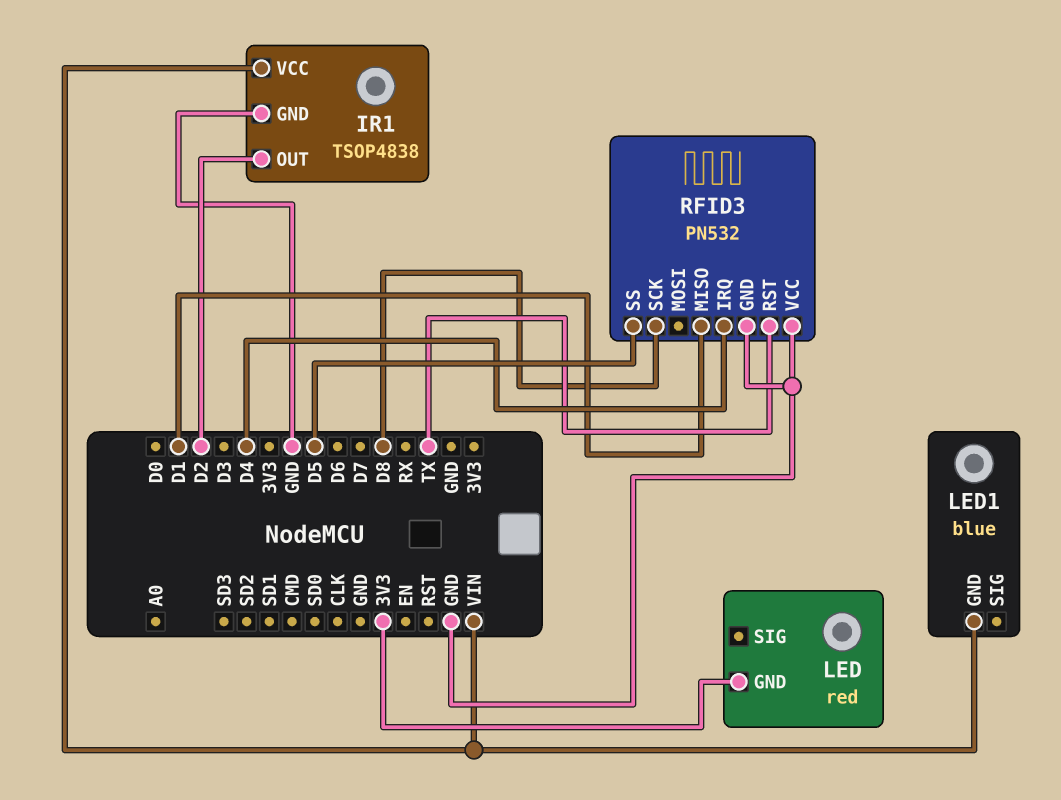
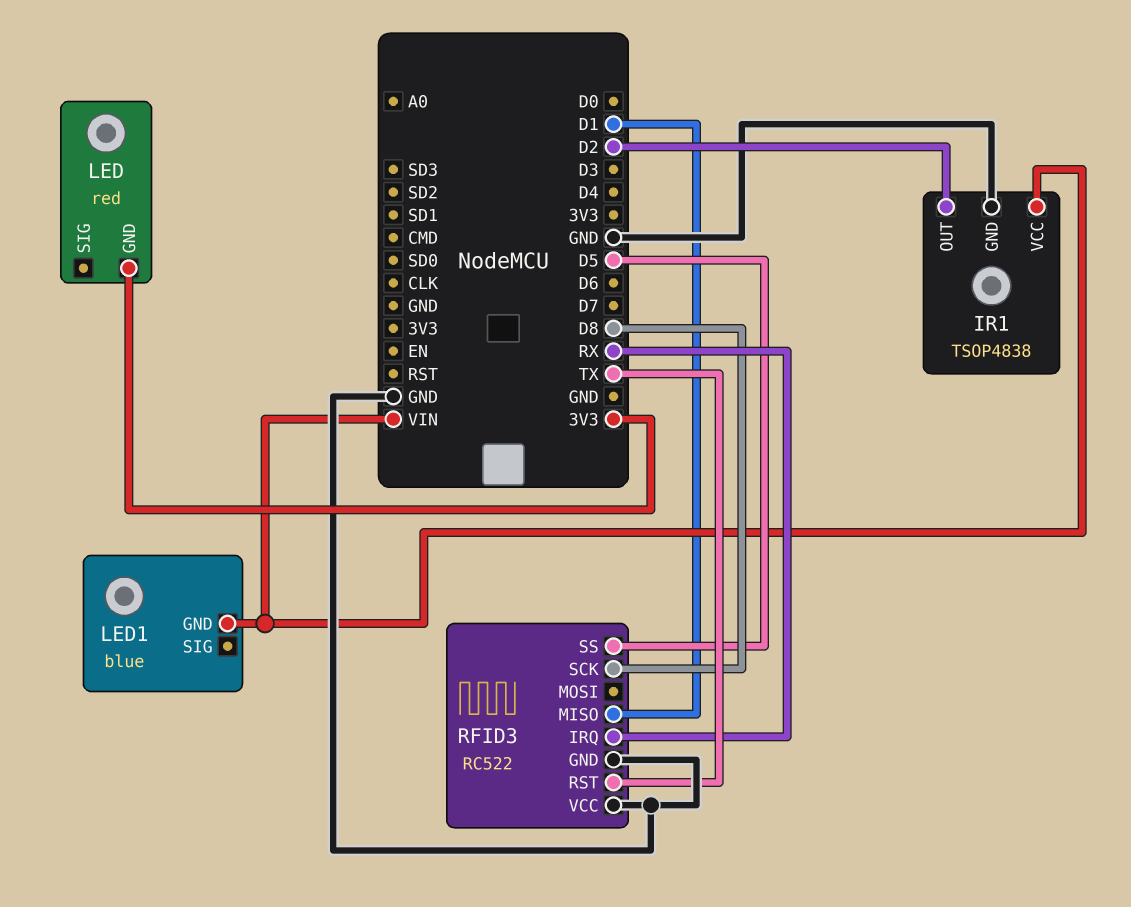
RFID3: PN532 -> RC522
RFID3 pin IRQ: D4 -> RX

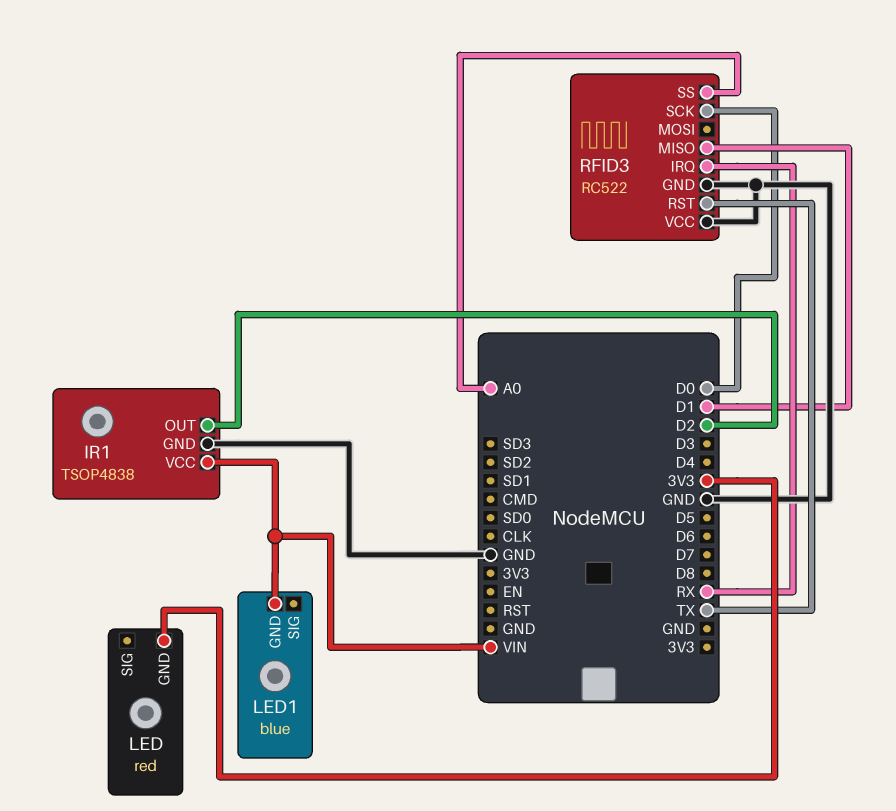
RFID3 pin SCK: D8 -> D0
RFID3 pin SS: D5 -> A0

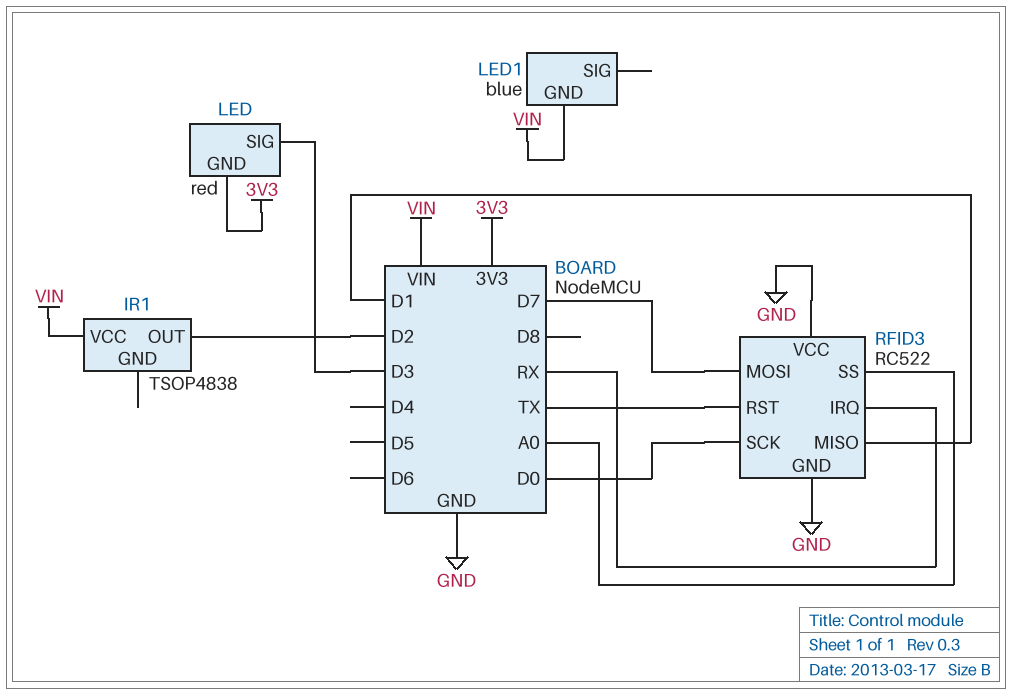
IR1 pin GND: GND -> none
LED pin SIG: none -> D3
RFID3 pin MOSI: none -> D7

